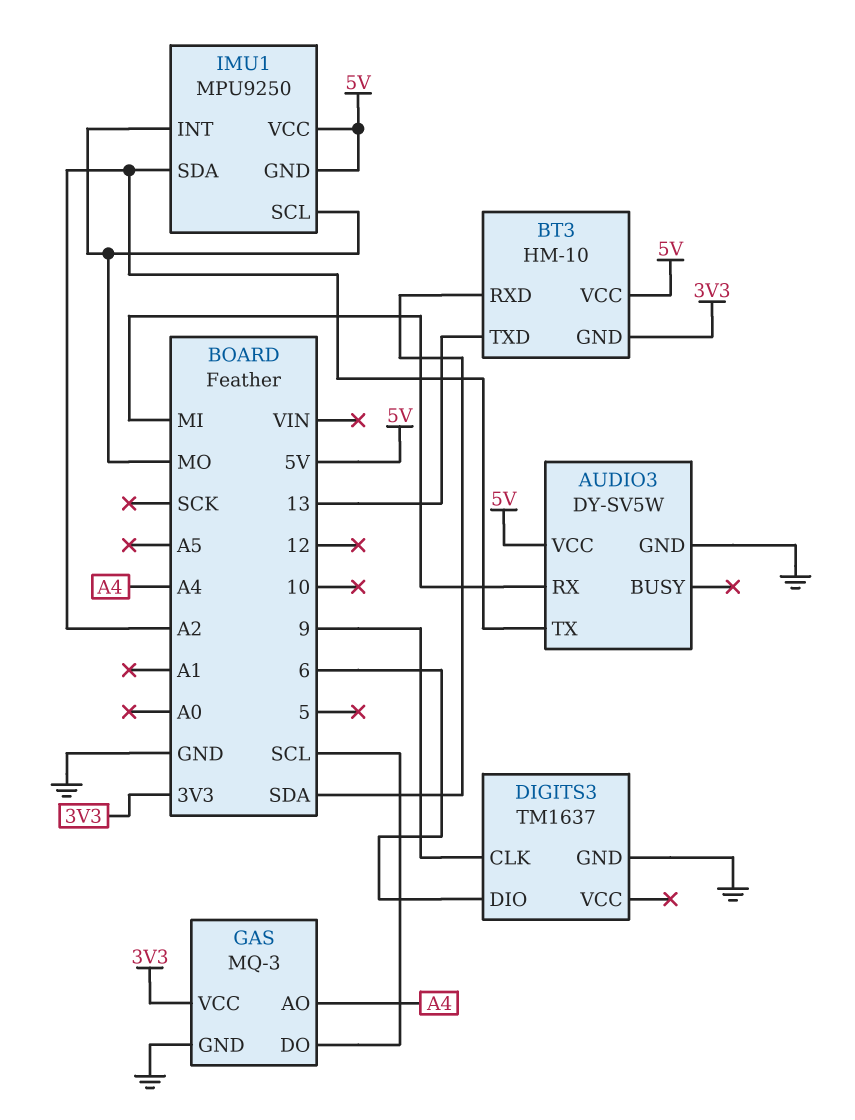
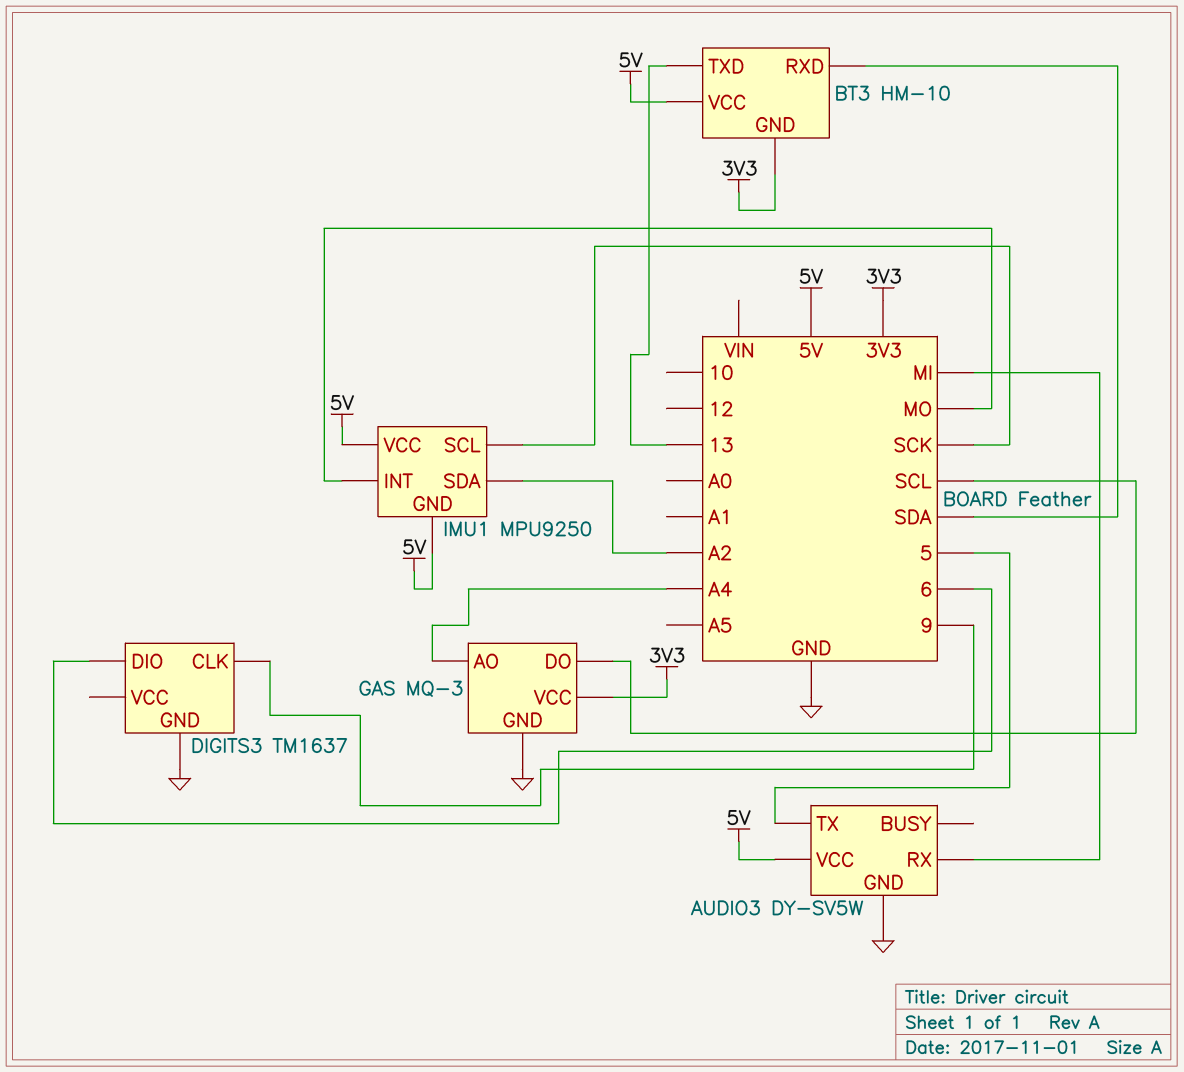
AUDIO3 pin TX: A2 -> 5
IMU1 pin SCL: MO -> SCK

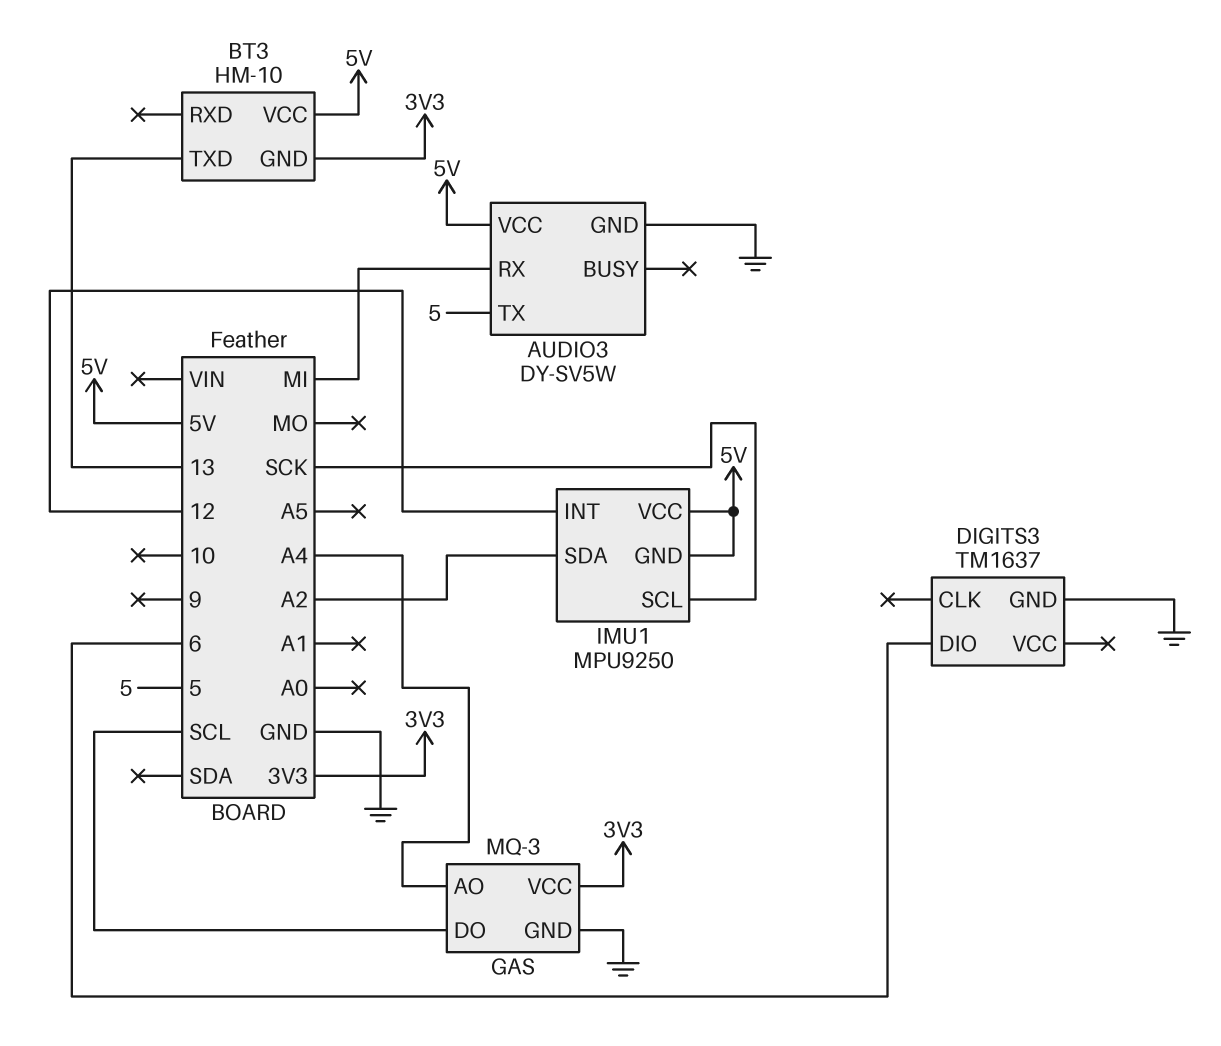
BT3 pin RXD: SDA -> none
DIGITS3 pin CLK: 9 -> none
IMU1 pin INT: MO -> 12

